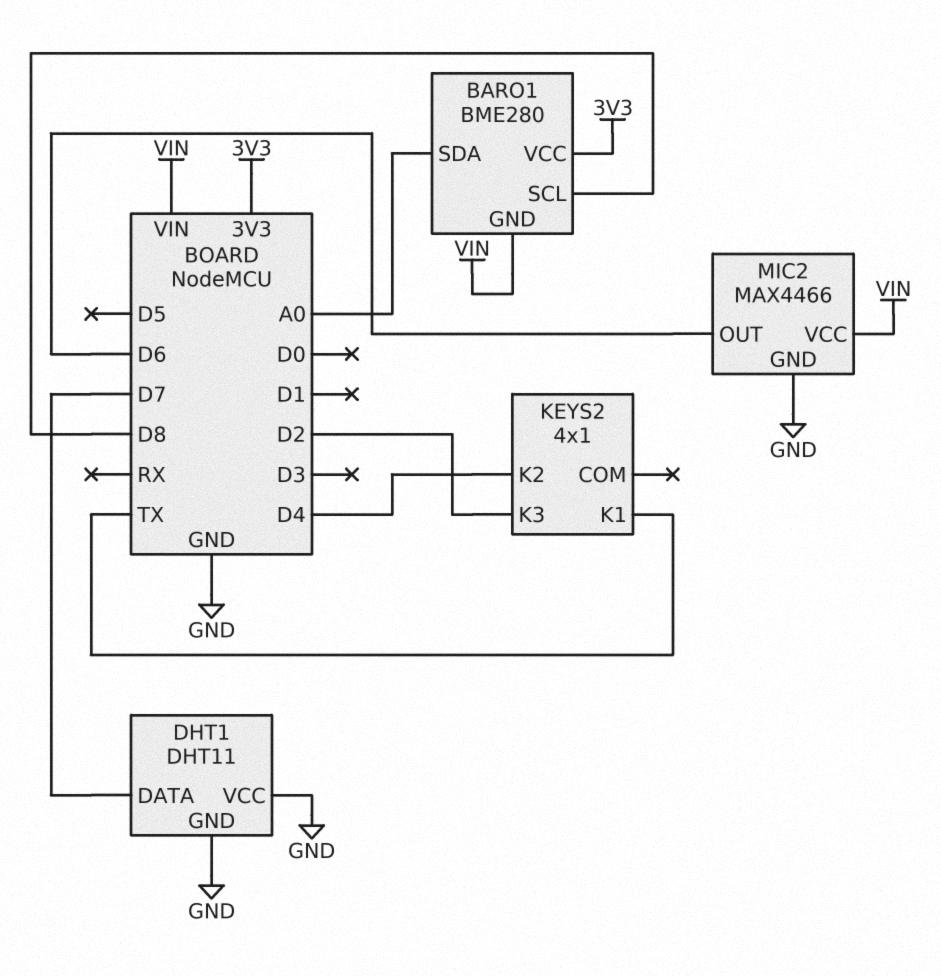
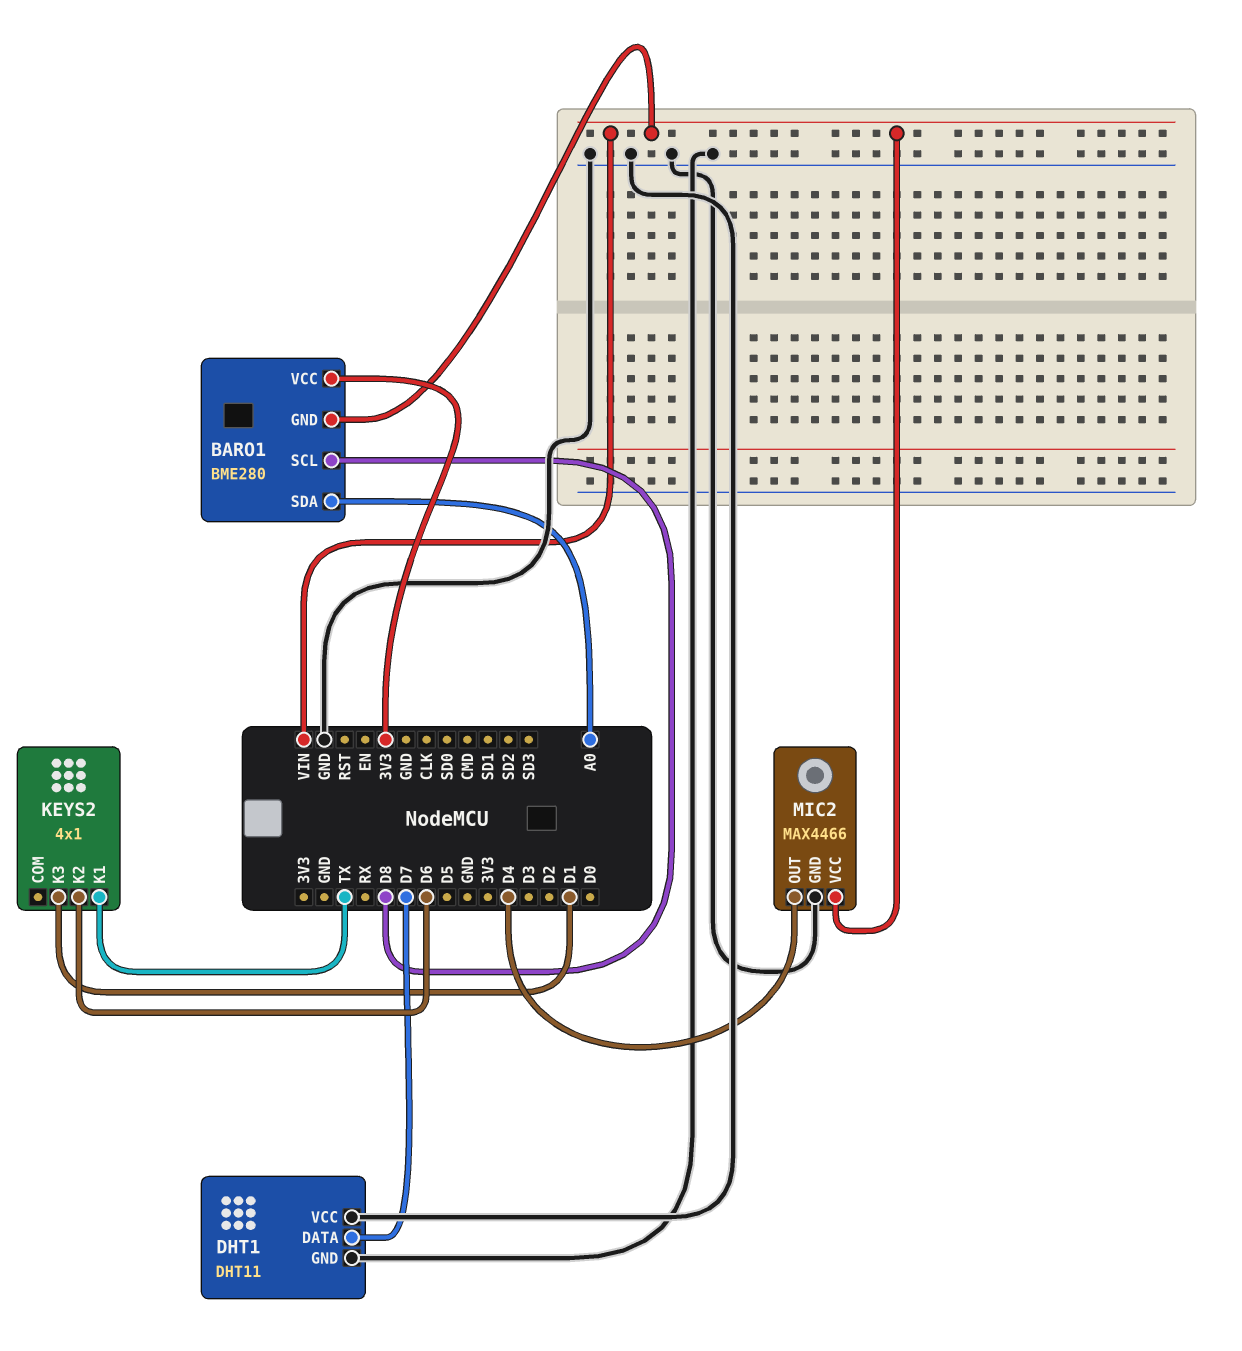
KEYS2 pin K2: D4 -> D6
KEYS2 pin K3: D2 -> D1
MIC2 pin OUT: D6 -> D4

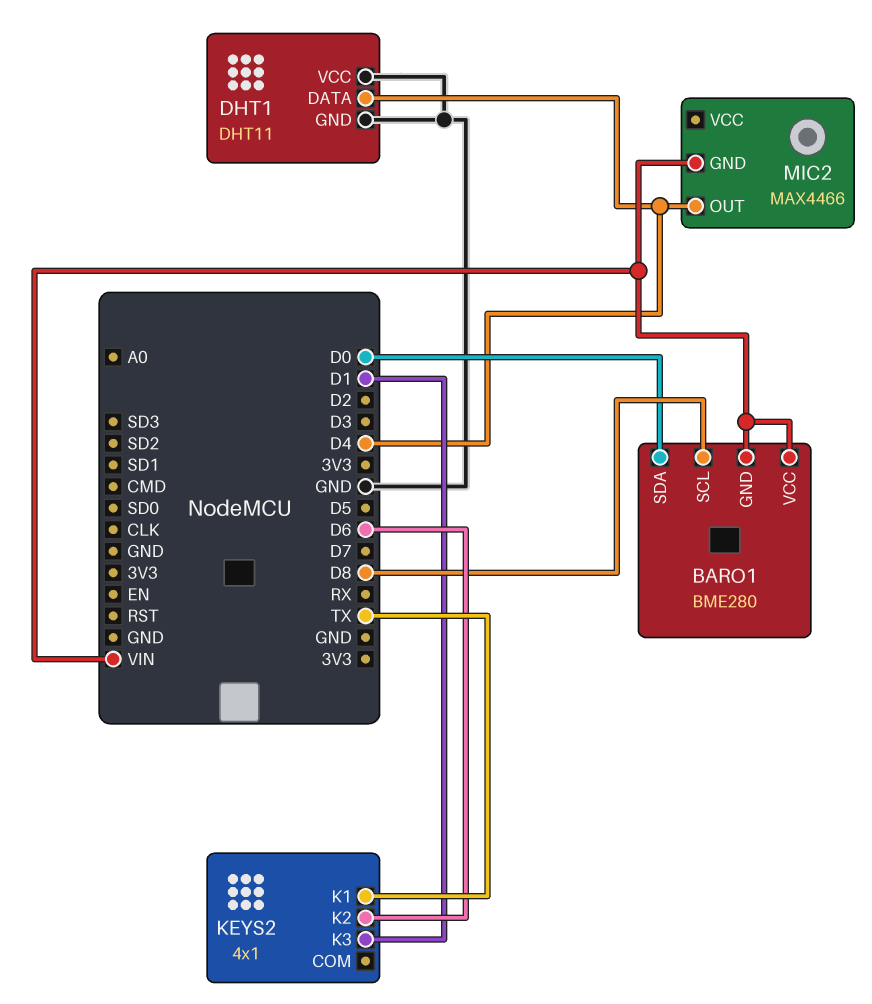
BARO1 pin SDA: A0 -> D0
BARO1 pin VCC: 3V3 -> VIN
DHT1 pin DATA: D7 -> D4
MIC2 pin GND: GND -> VIN
MIC2 pin VCC: VIN -> none

